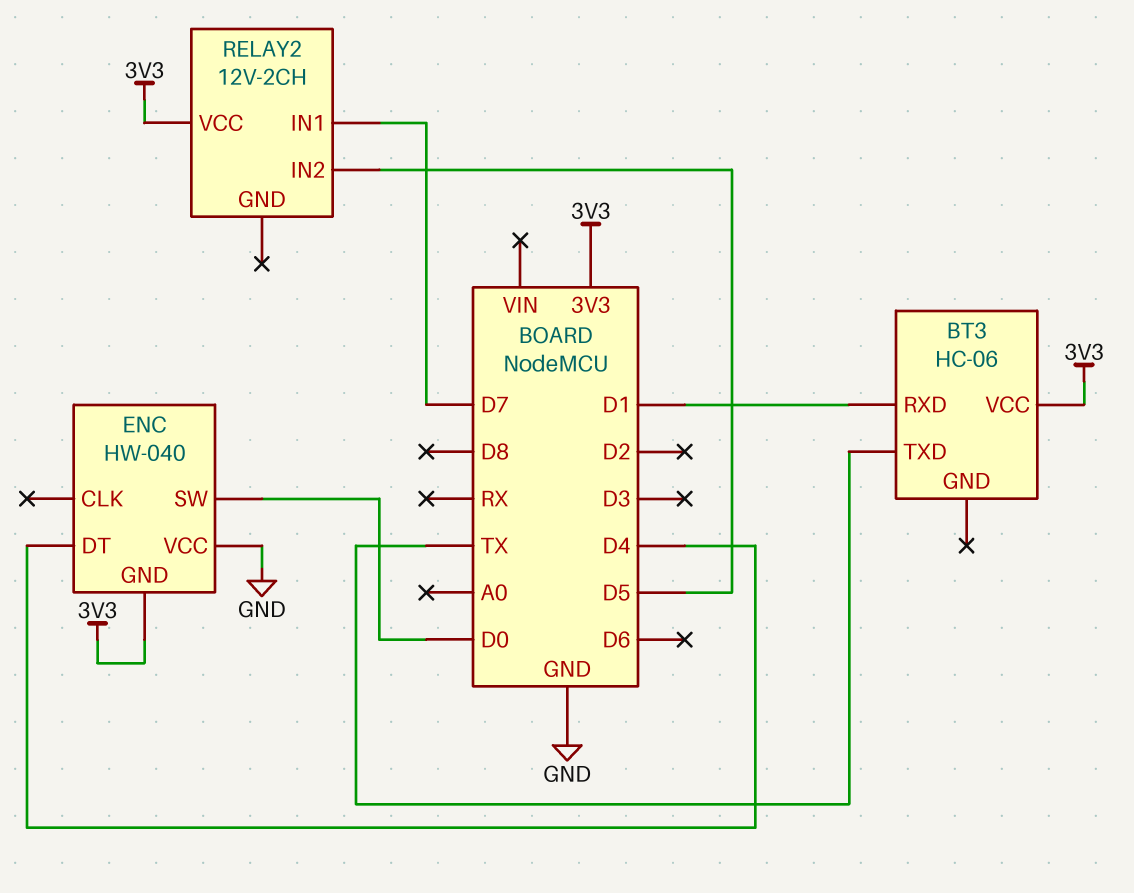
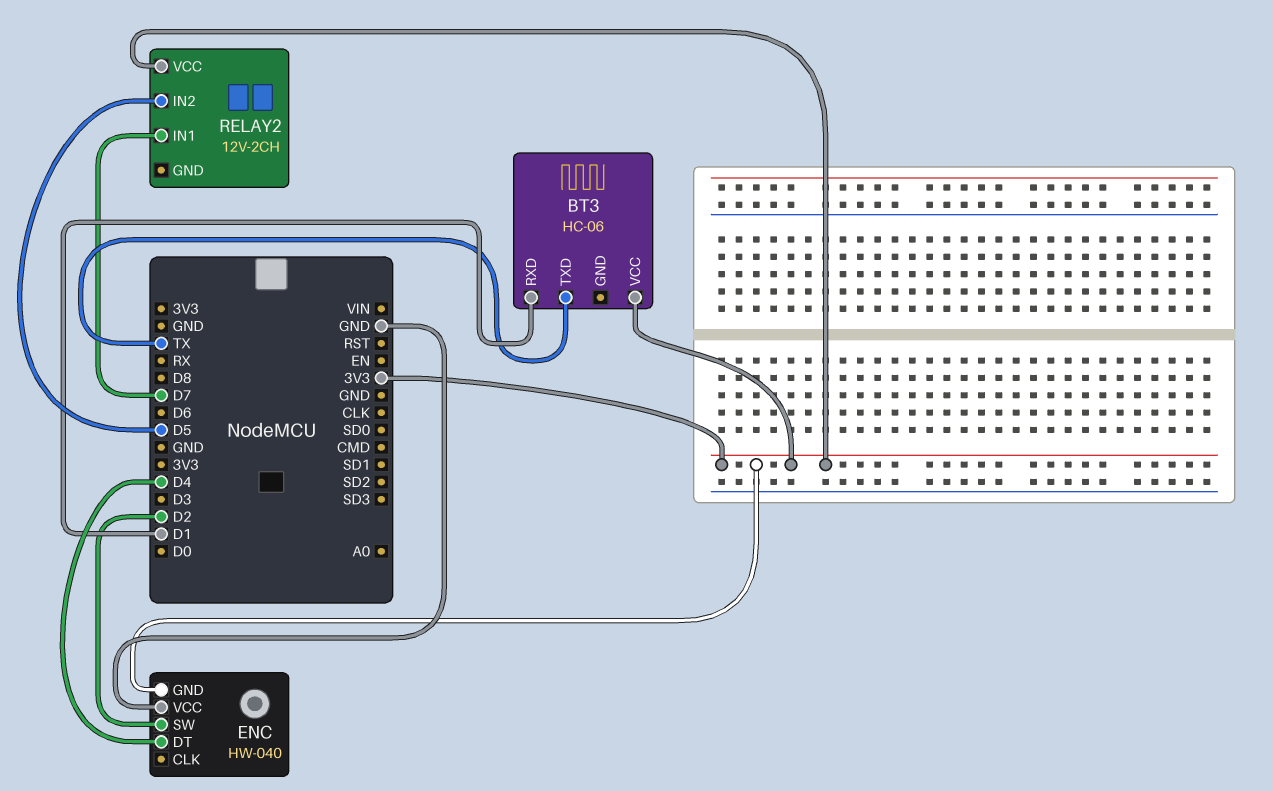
ENC pin SW: D0 -> D2

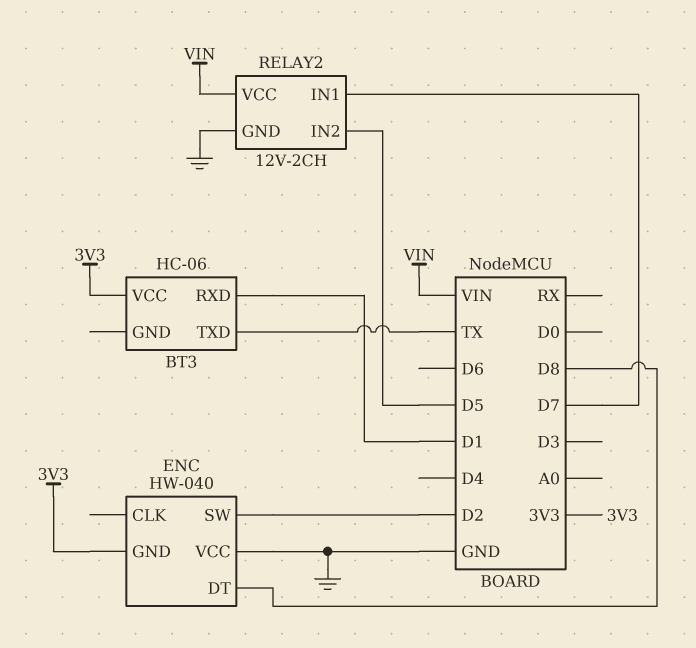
ENC pin DT: D4 -> D8
RELAY2 pin GND: none -> GND
RELAY2 pin VCC: 3V3 -> VIN

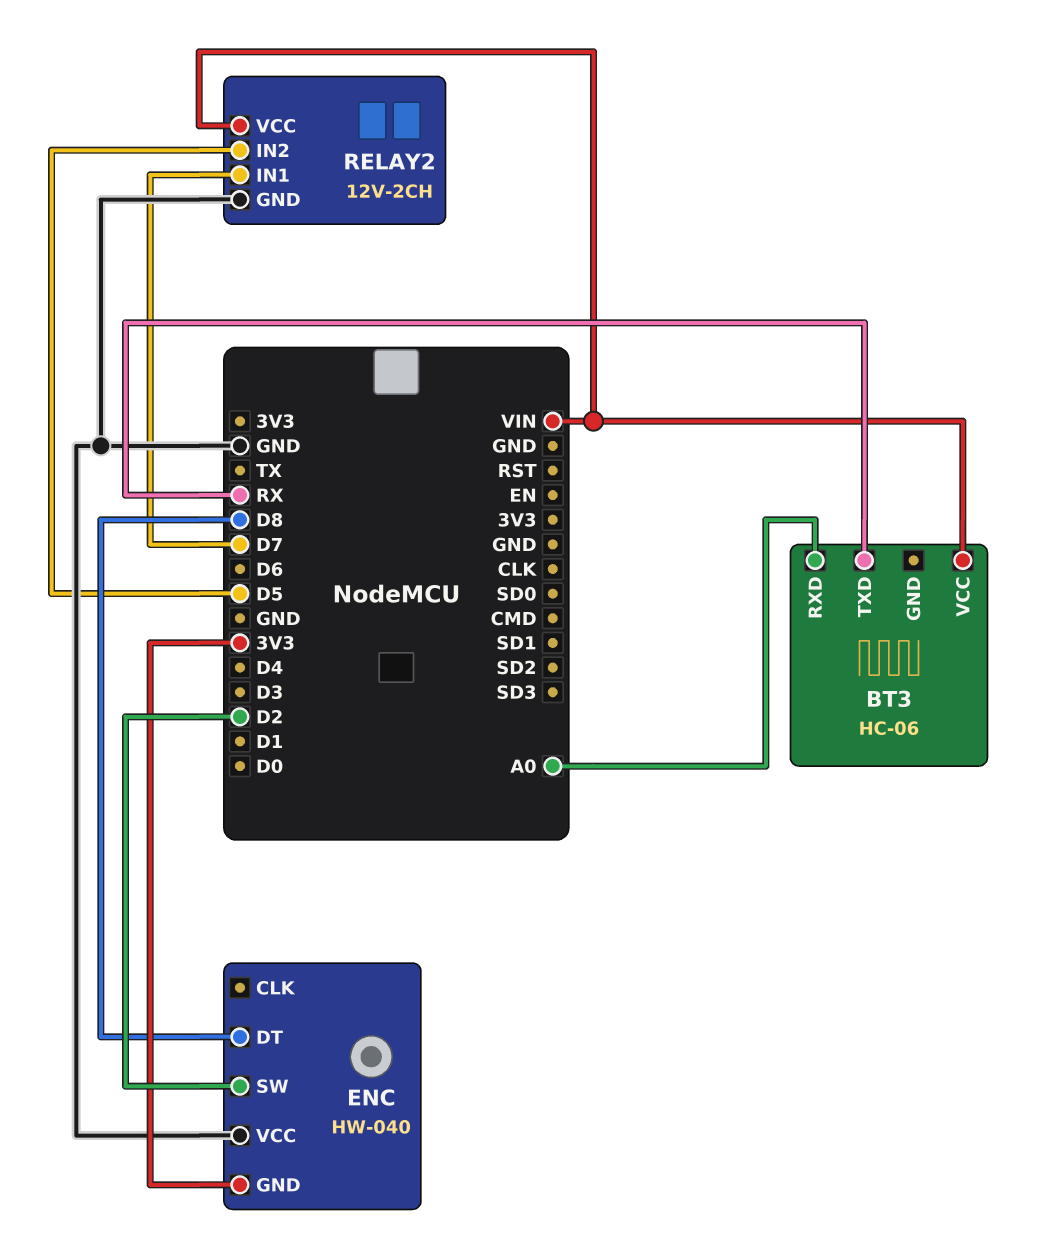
BT3 pin RXD: D1 -> A0
BT3 pin TXD: TX -> RX
BT3 pin VCC: 3V3 -> VIN

